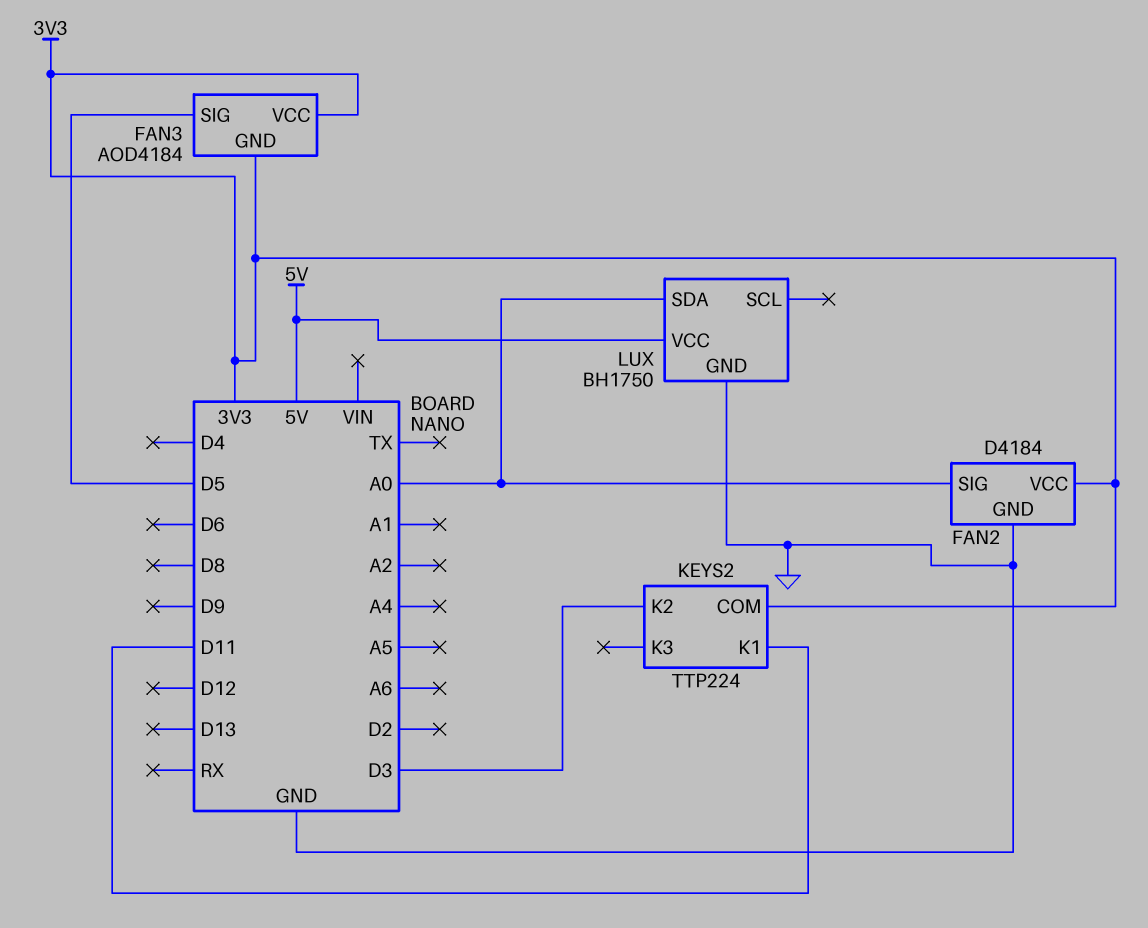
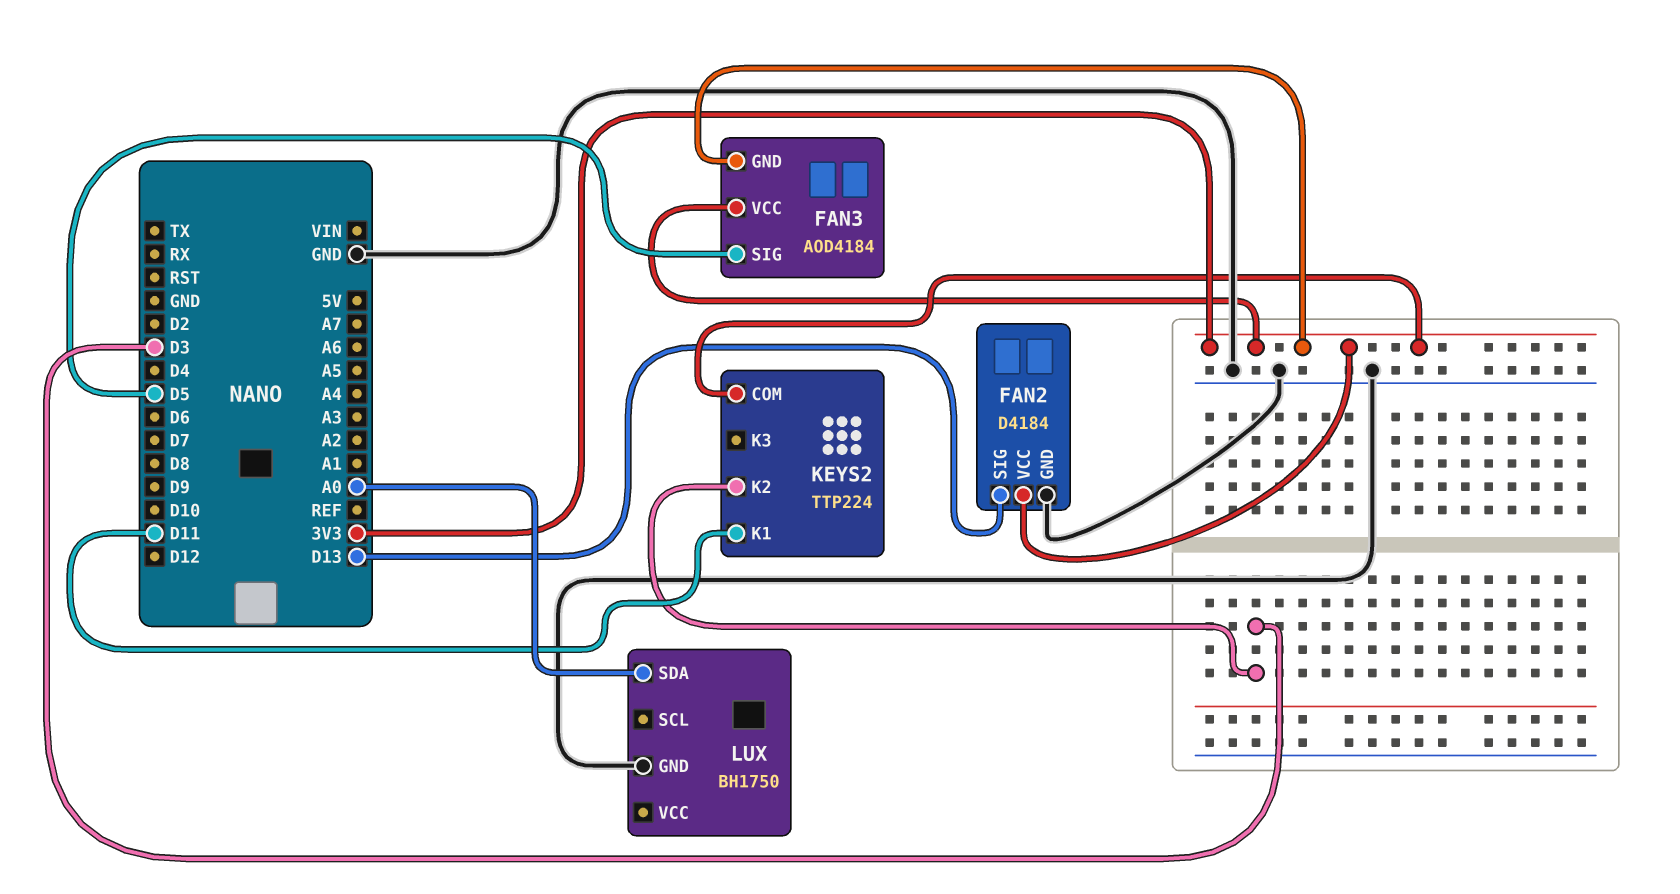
FAN2 pin SIG: A0 -> D13
LUX pin VCC: 5V -> none

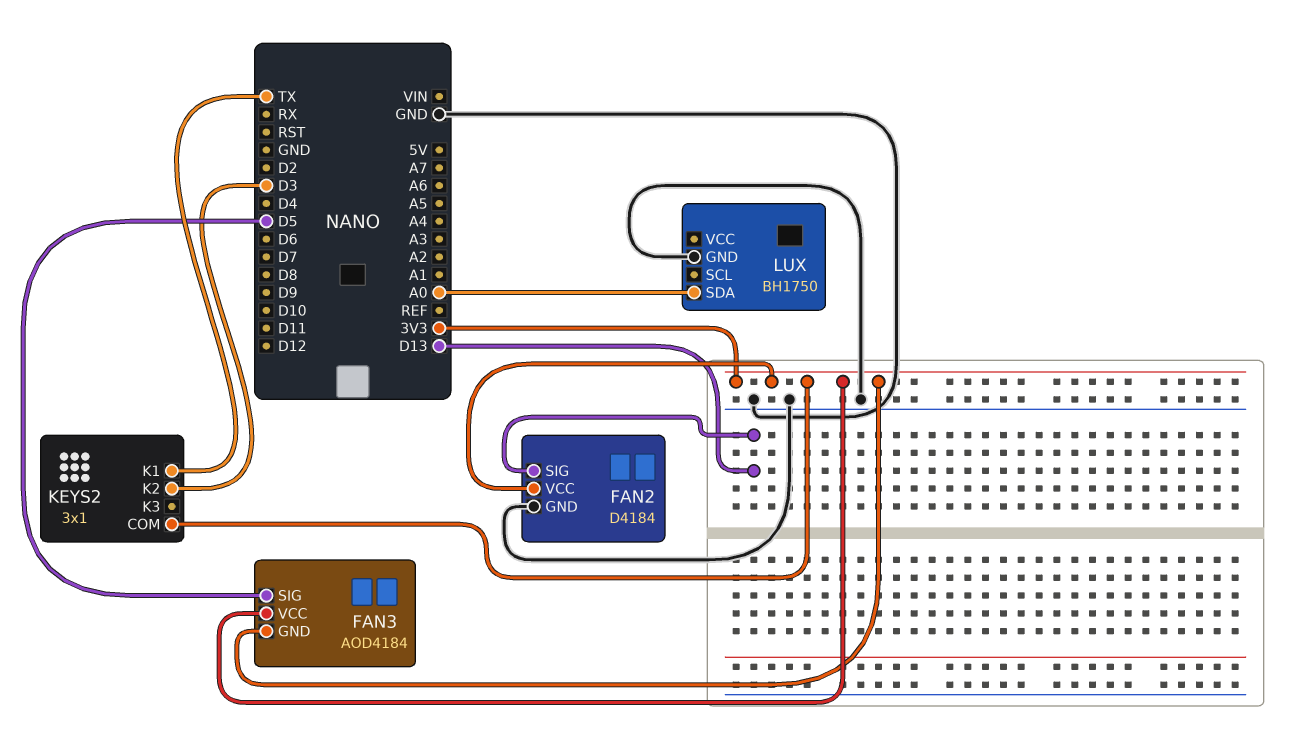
KEYS2: TTP224 -> 3x1
KEYS2 pin K1: D11 -> TX

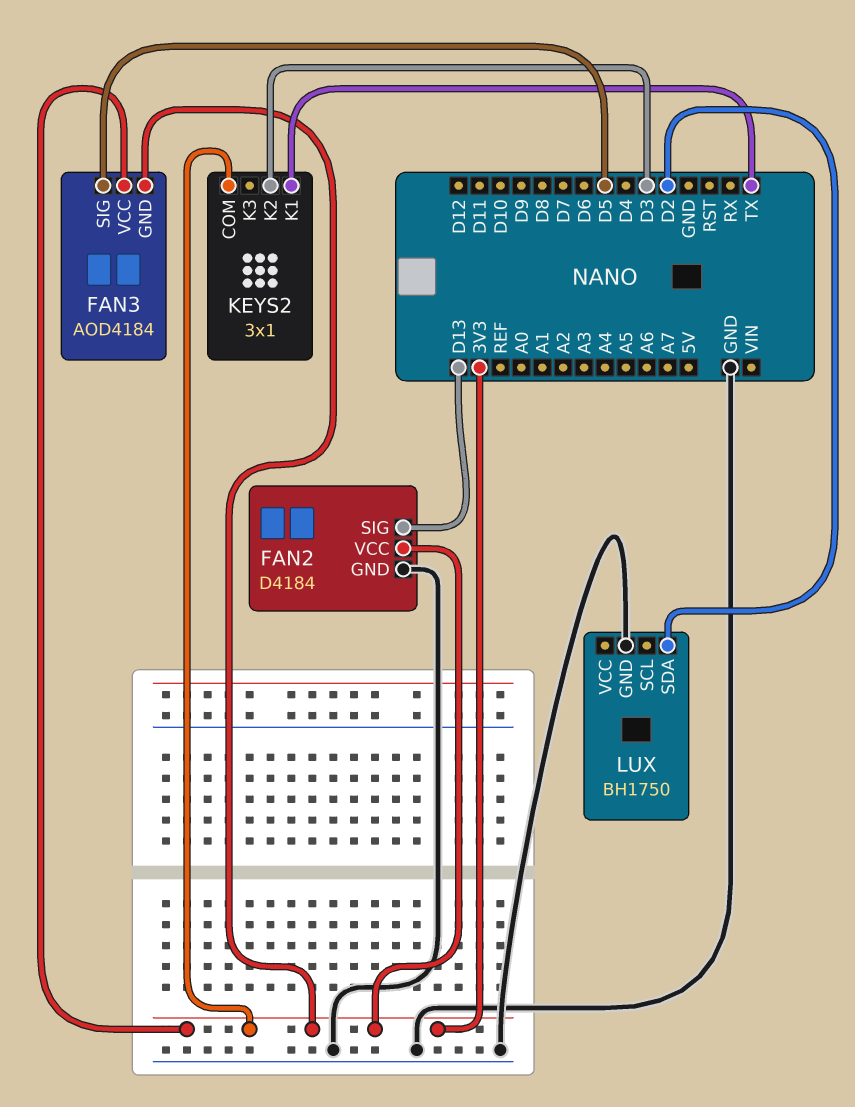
LUX pin SDA: A0 -> D2

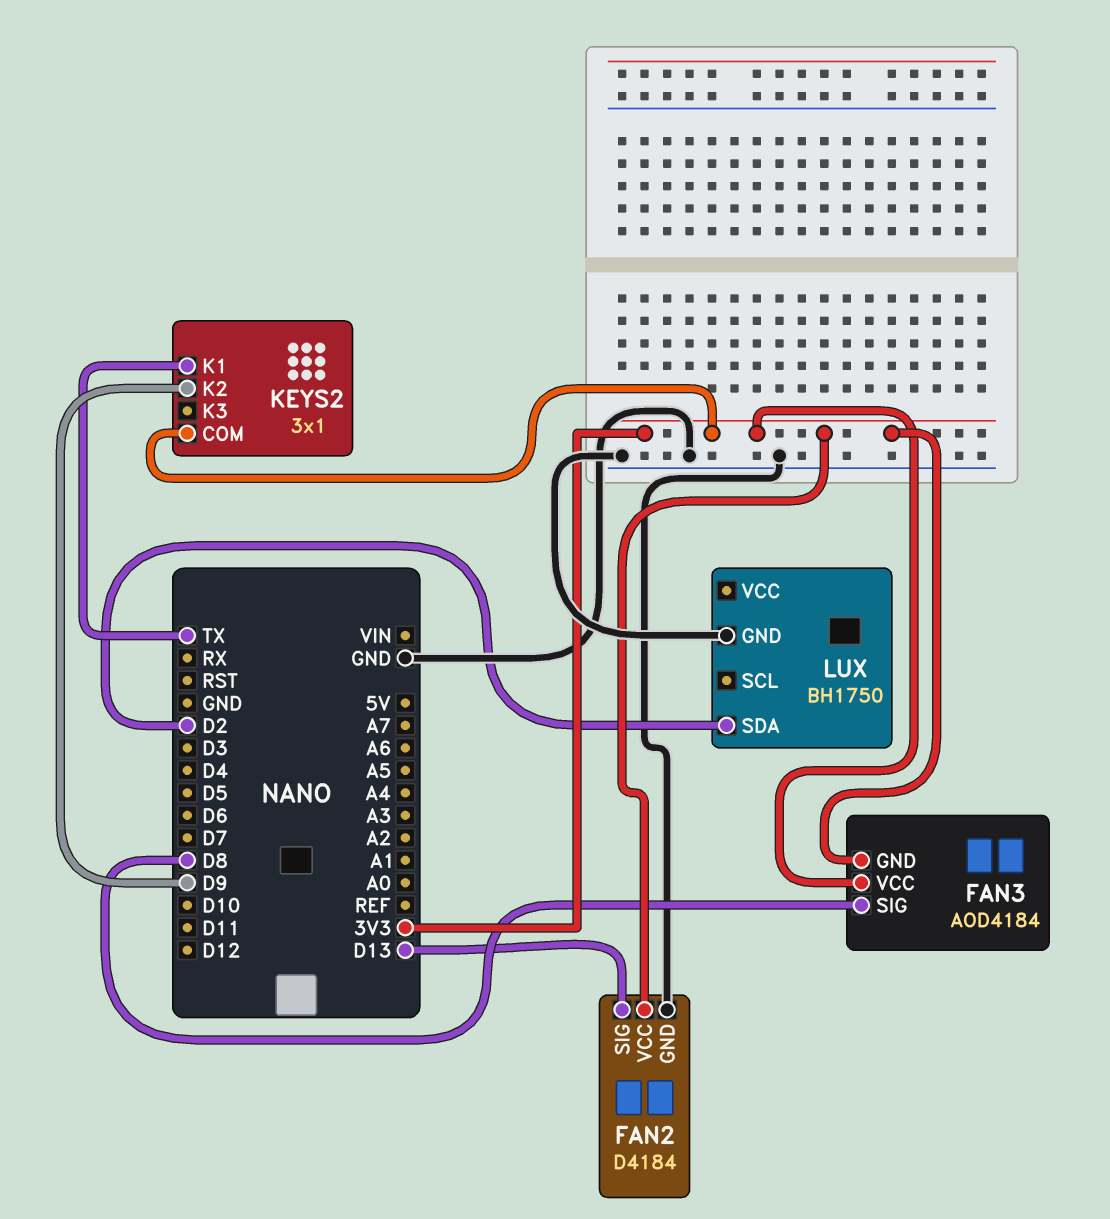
FAN3 pin SIG: D5 -> D8
KEYS2 pin K2: D3 -> D9

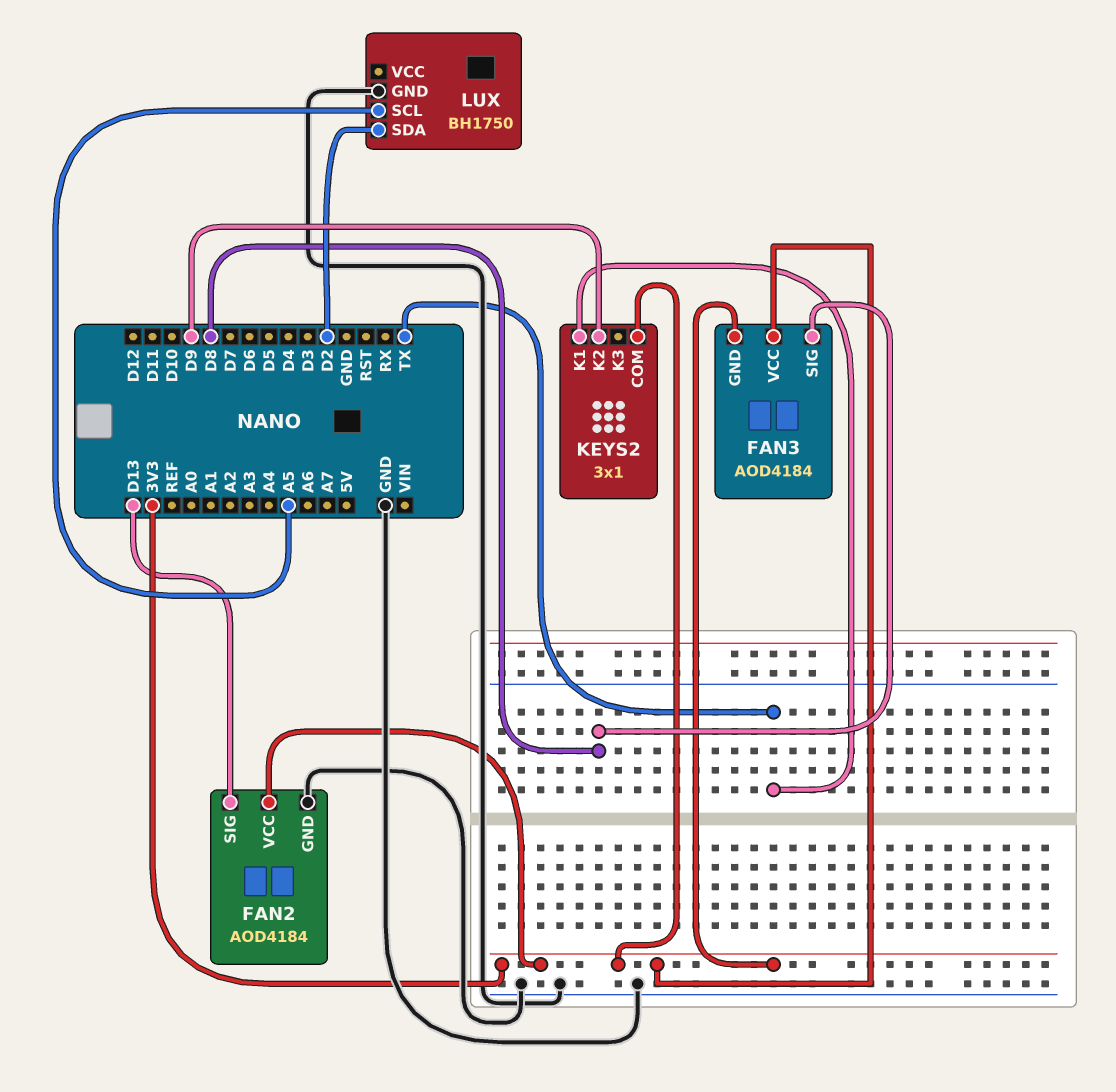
FAN2: D4184 -> AOD4184
LUX pin SCL: none -> A5

